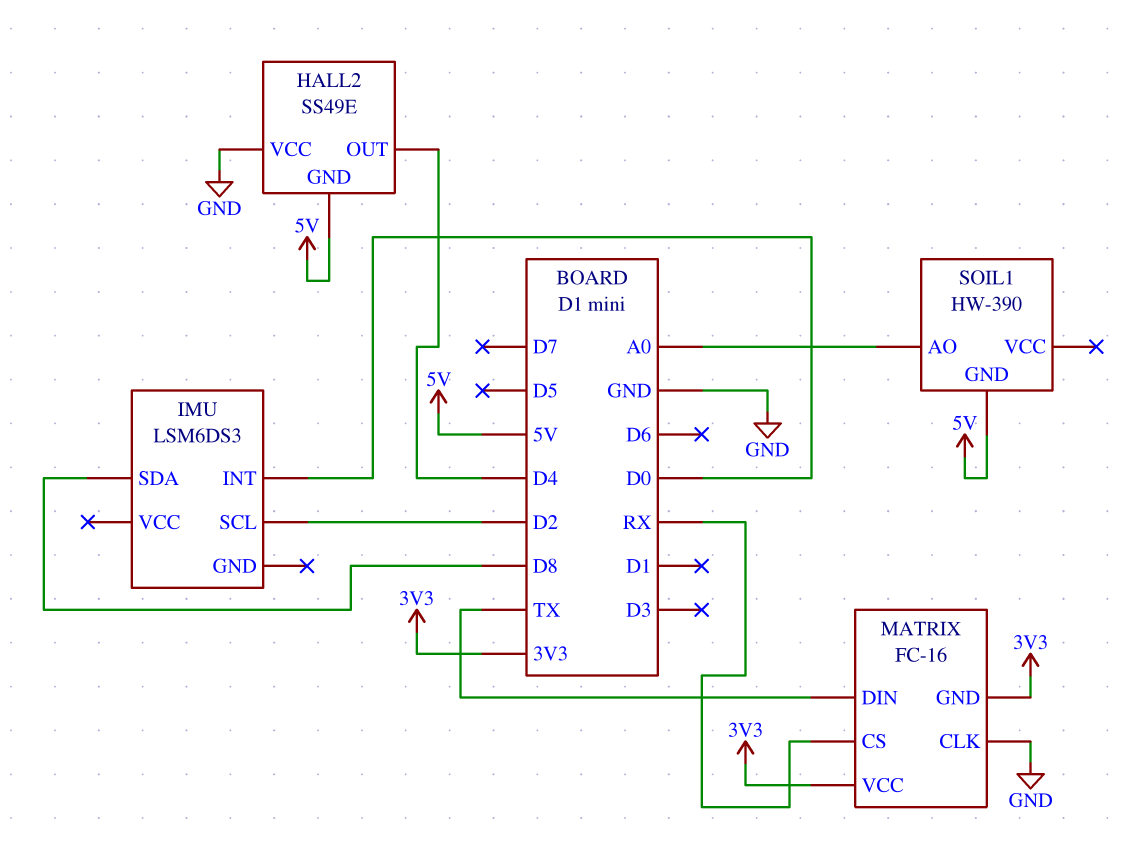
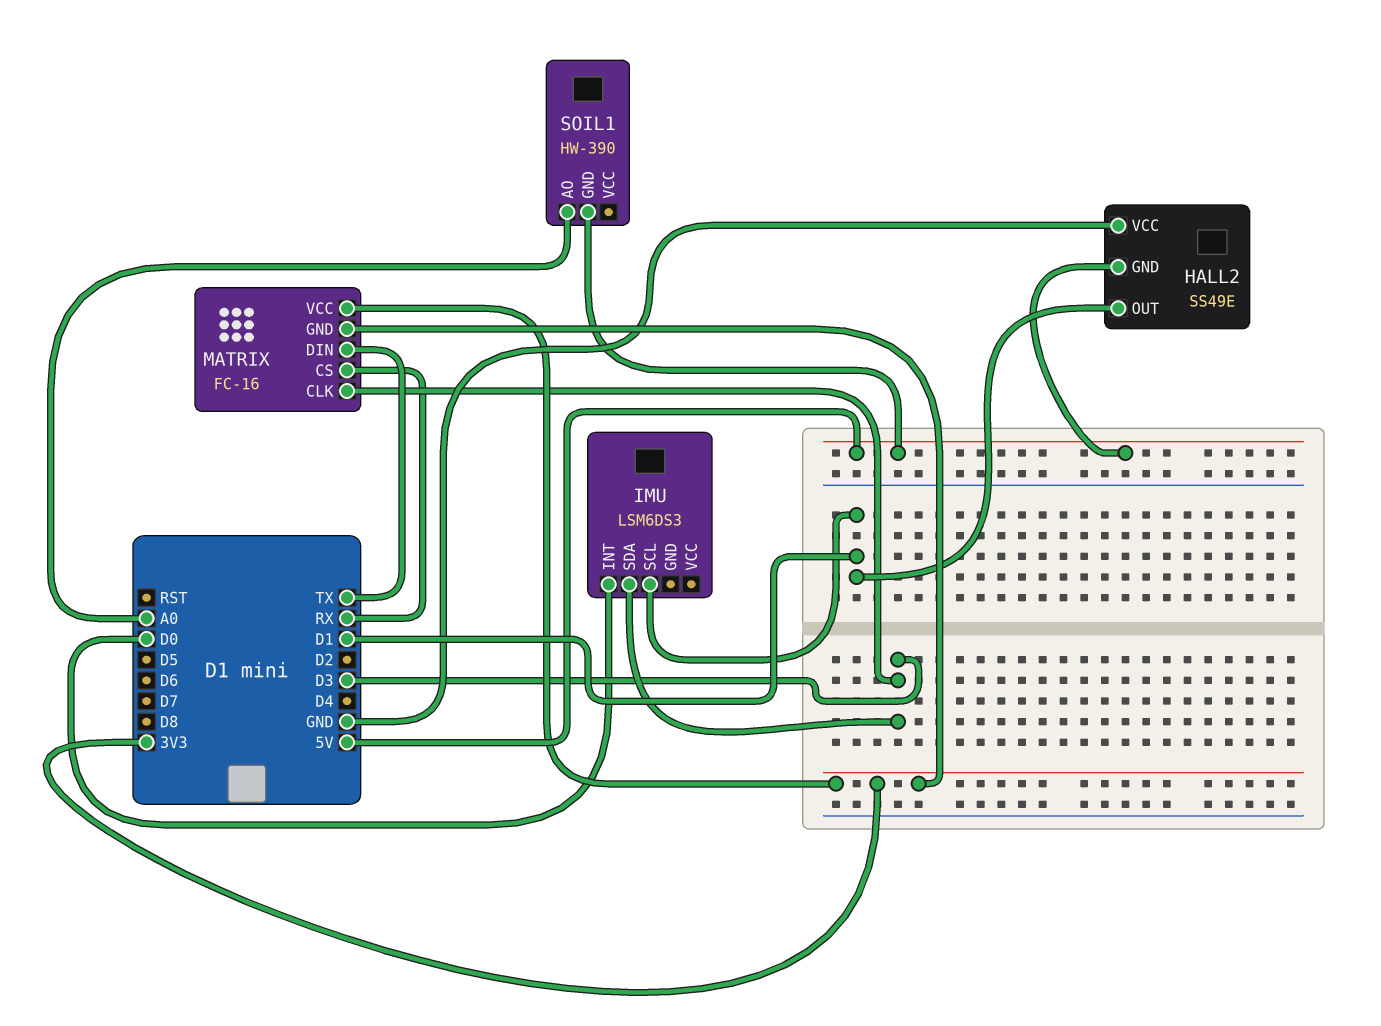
HALL2 pin OUT: D4 -> D1
IMU pin SCL: D2 -> D1
IMU pin SDA: D8 -> D3
MATRIX pin CLK: GND -> D3

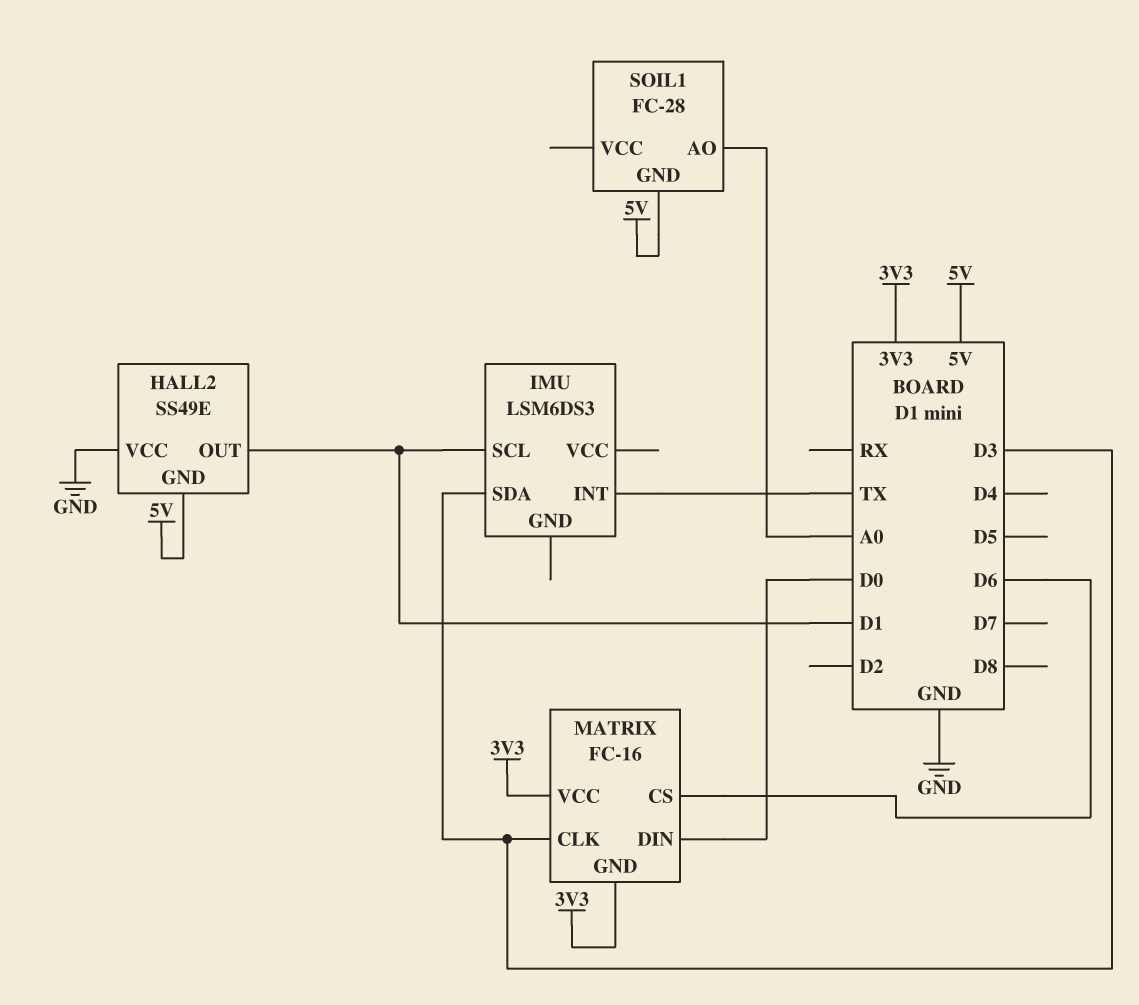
IMU pin INT: D0 -> TX
MATRIX pin CS: RX -> D6
MATRIX pin DIN: TX -> D0
SOIL1: HW-390 -> FC-28

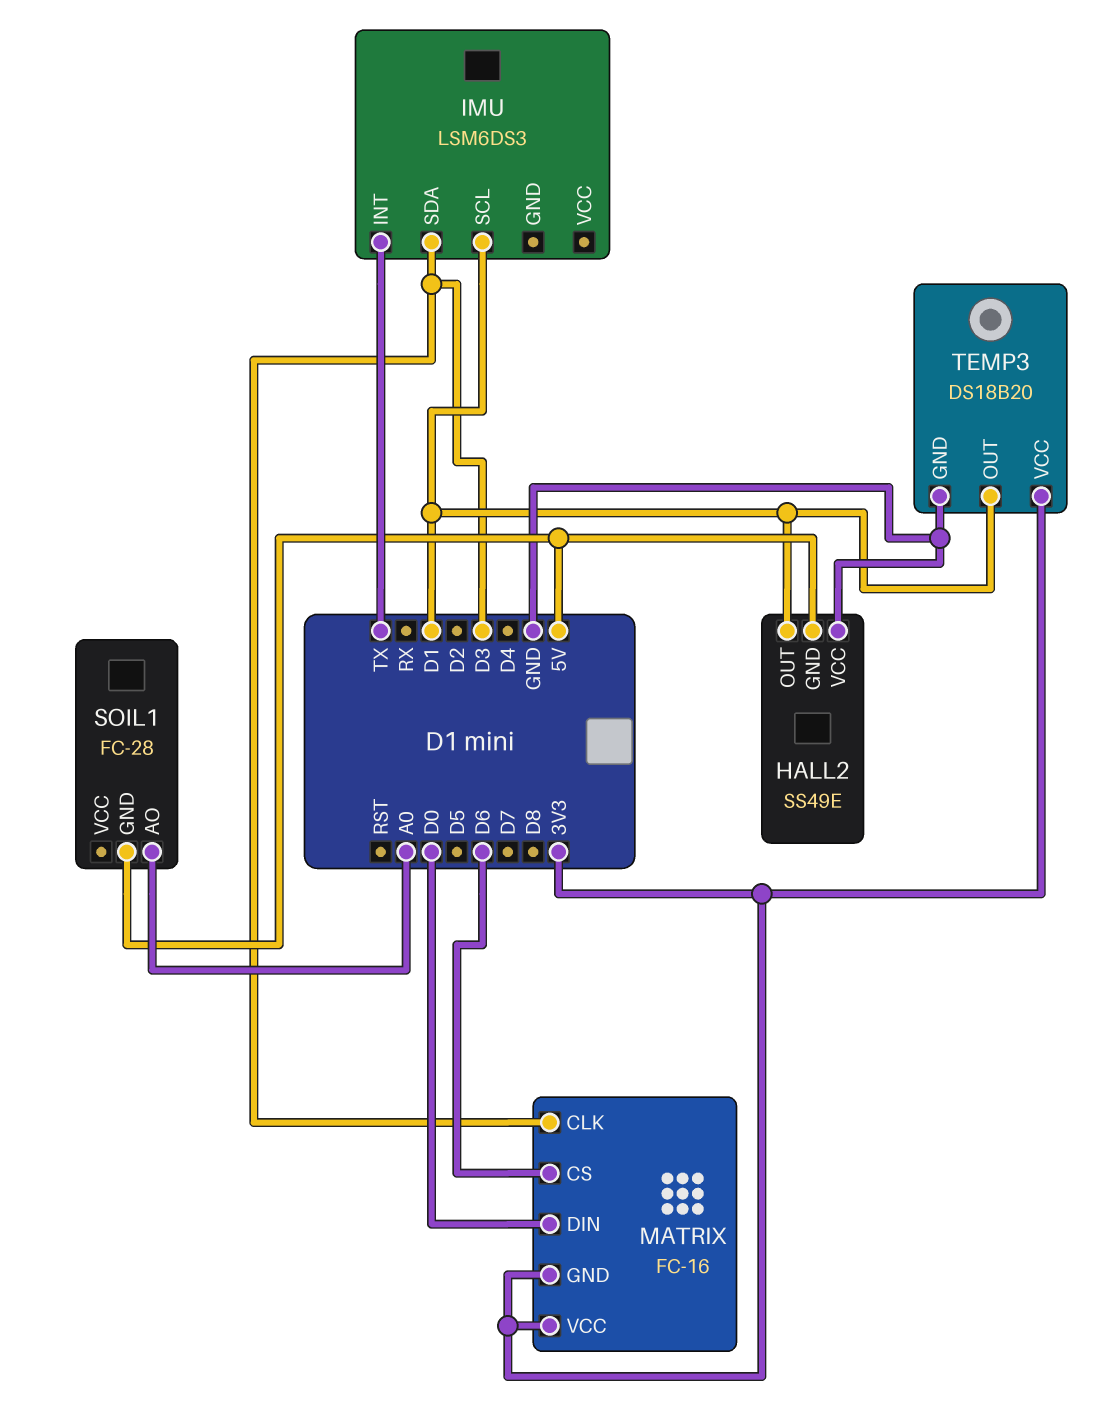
TEMP3: none -> DS18B20
TEMP3 pin GND: none -> GND
TEMP3 pin OUT: none -> D1
TEMP3 pin VCC: none -> 3V3

